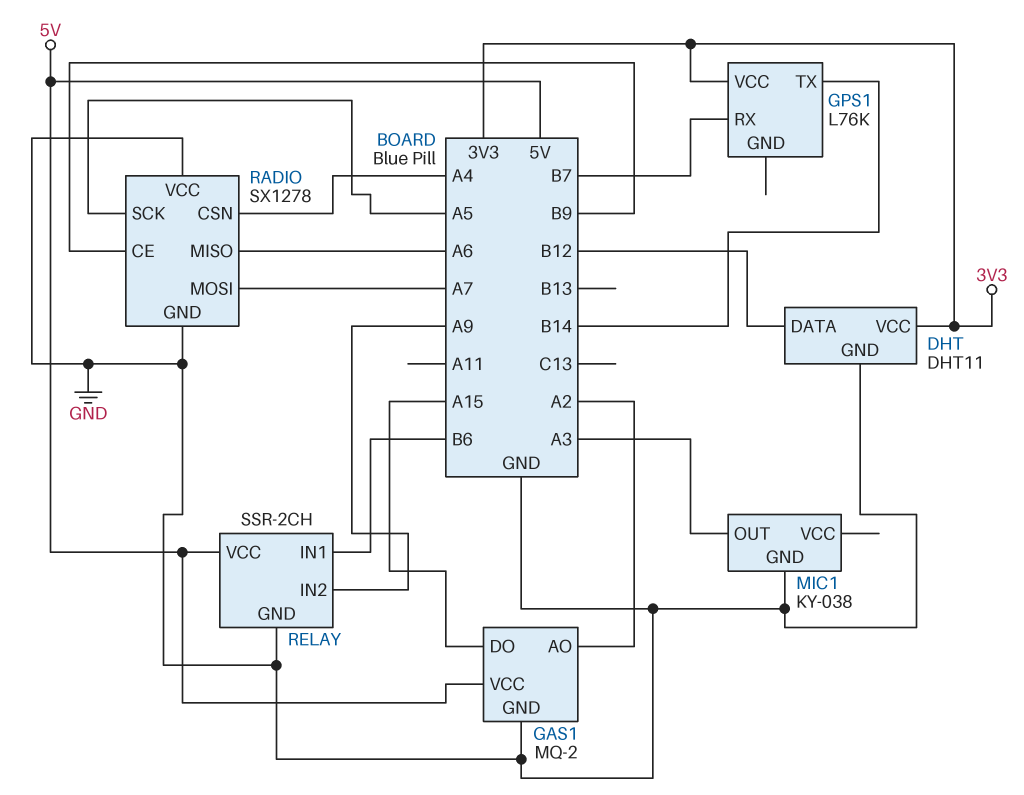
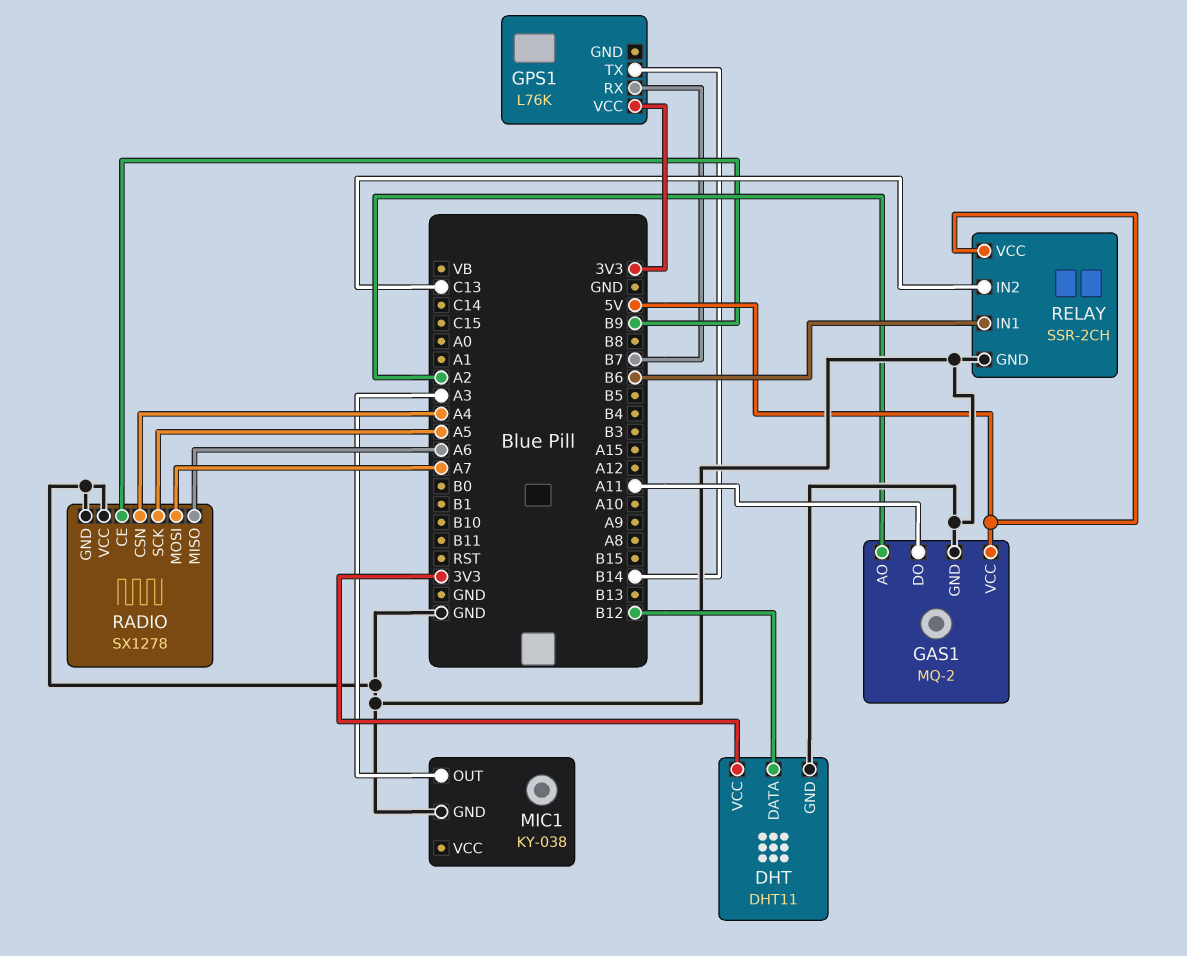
GAS1 pin DO: A15 -> A11
RELAY pin IN2: A9 -> C13

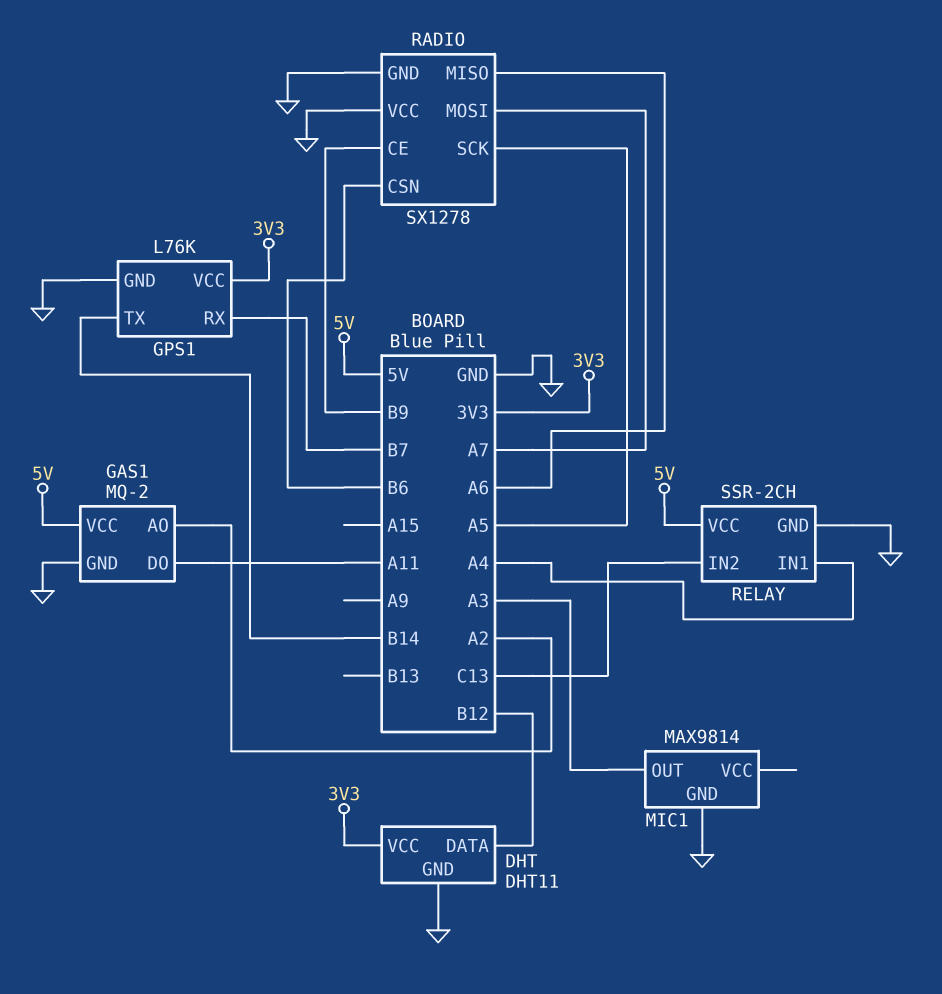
GPS1 pin GND: none -> GND
MIC1: KY-038 -> MAX9814
RADIO pin CSN: A4 -> B6
RELAY pin IN1: B6 -> A4

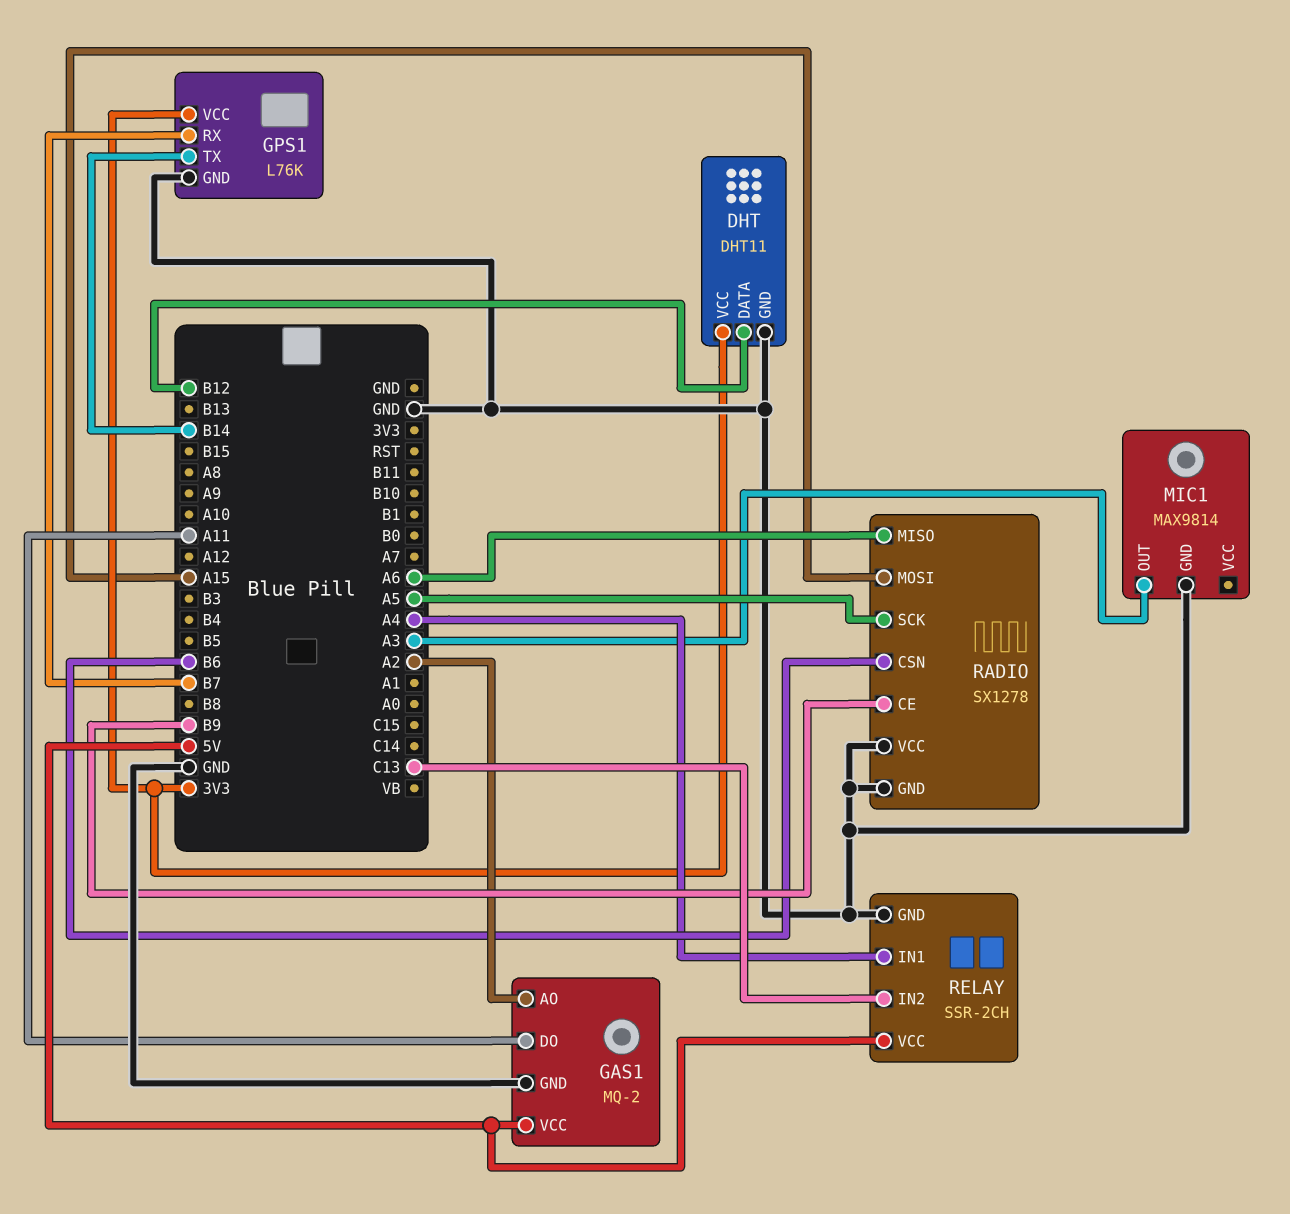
RADIO pin MOSI: A7 -> A15

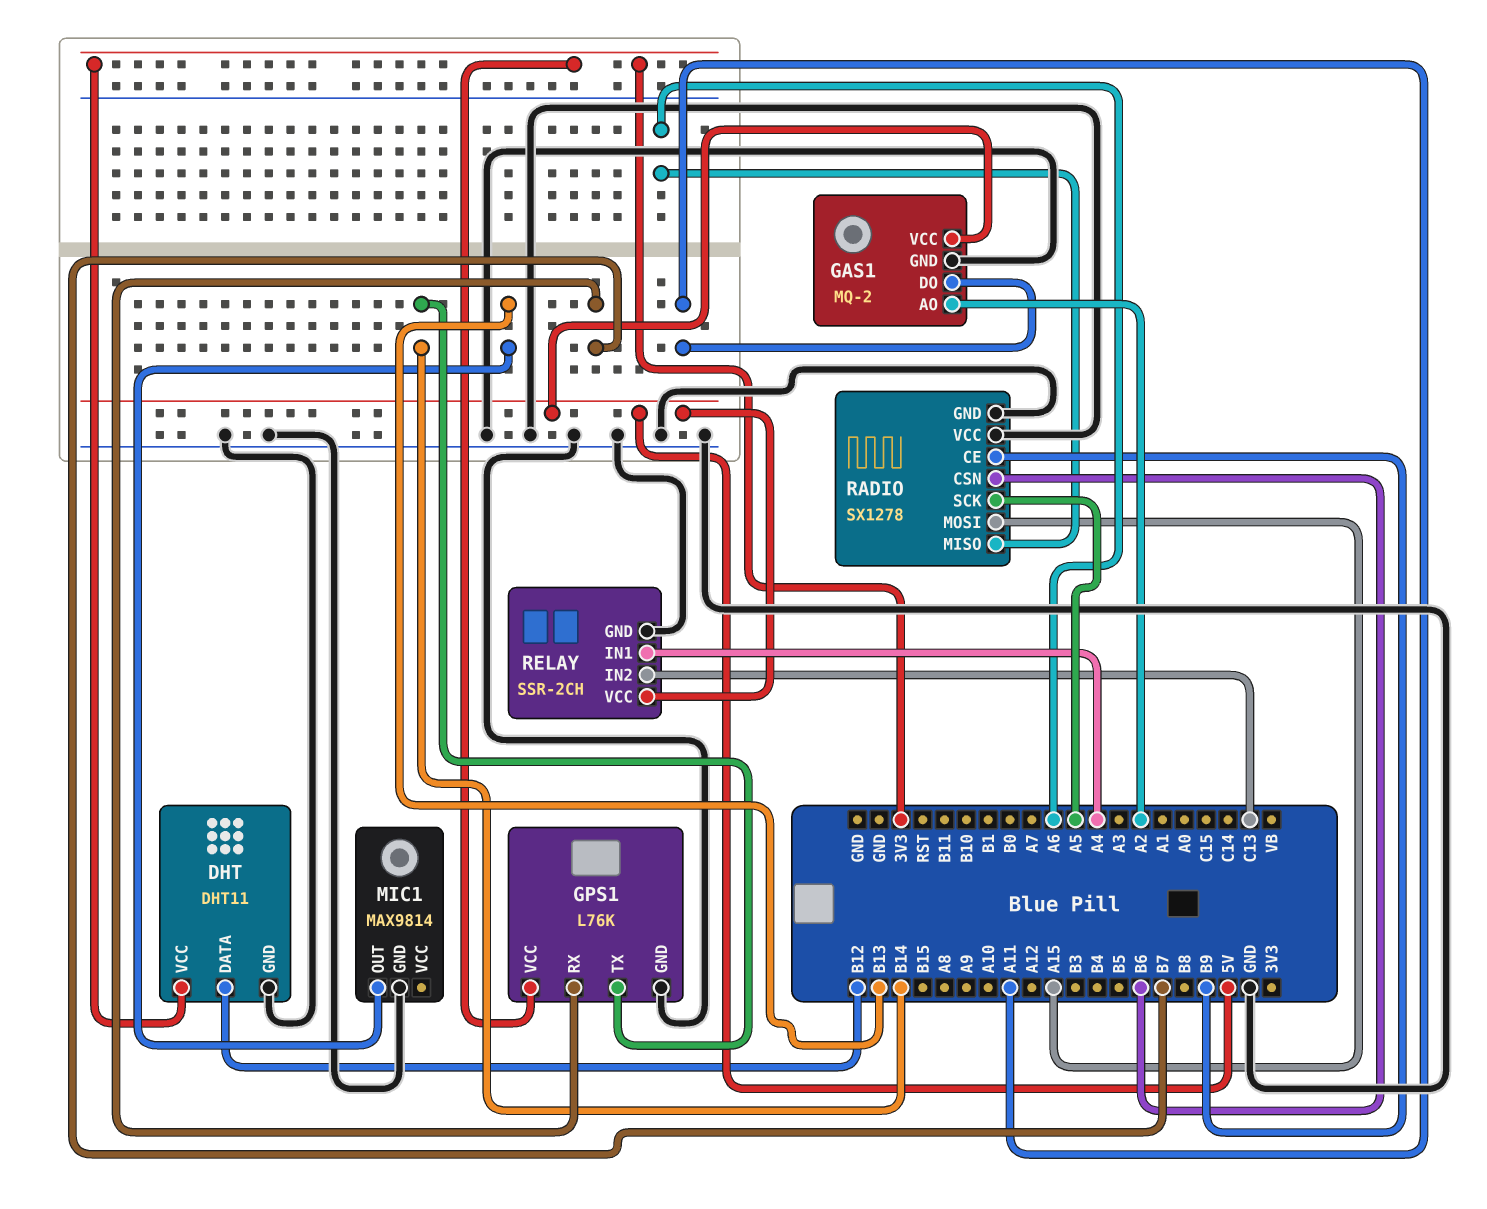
MIC1 pin OUT: A3 -> B13

